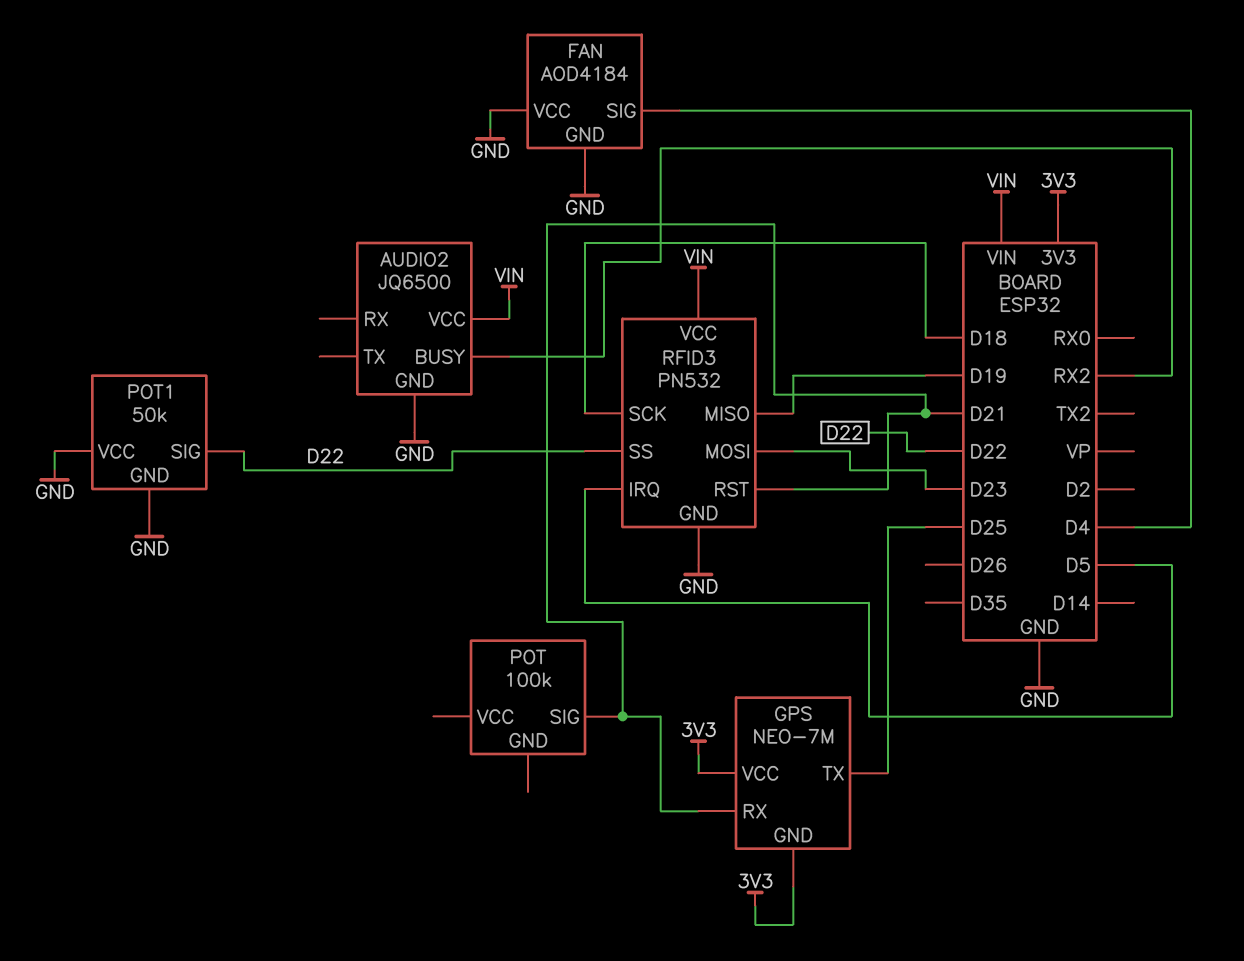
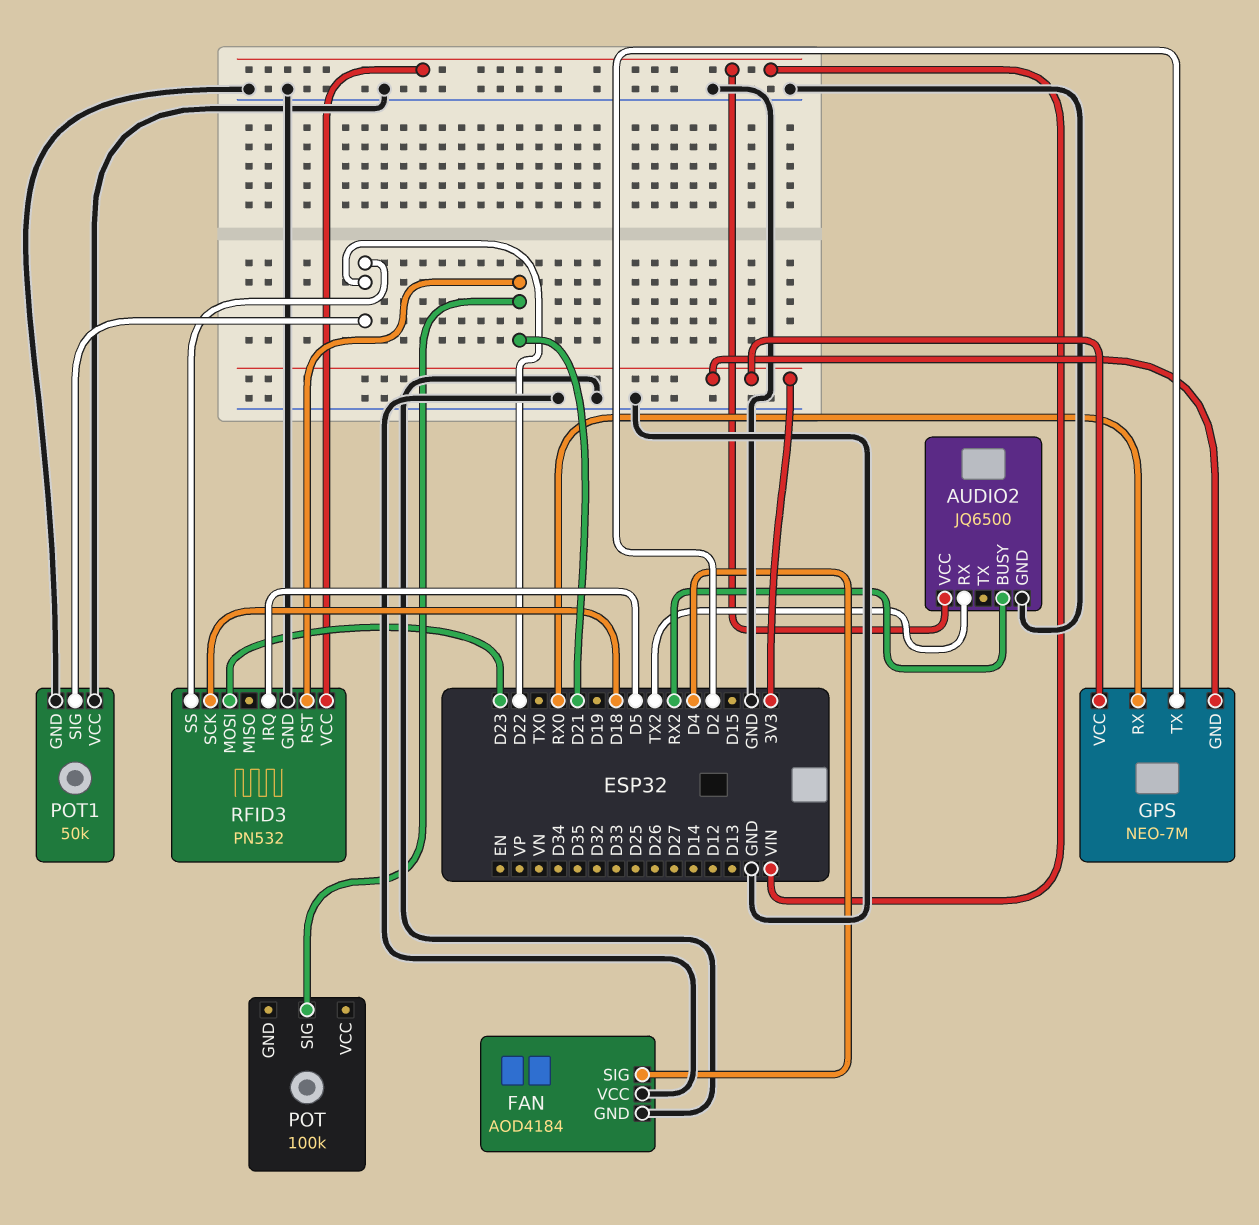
AUDIO2 pin RX: none -> TX2
GPS pin RX: D21 -> RX0
GPS pin TX: D25 -> D2
RFID3 pin MISO: D19 -> none

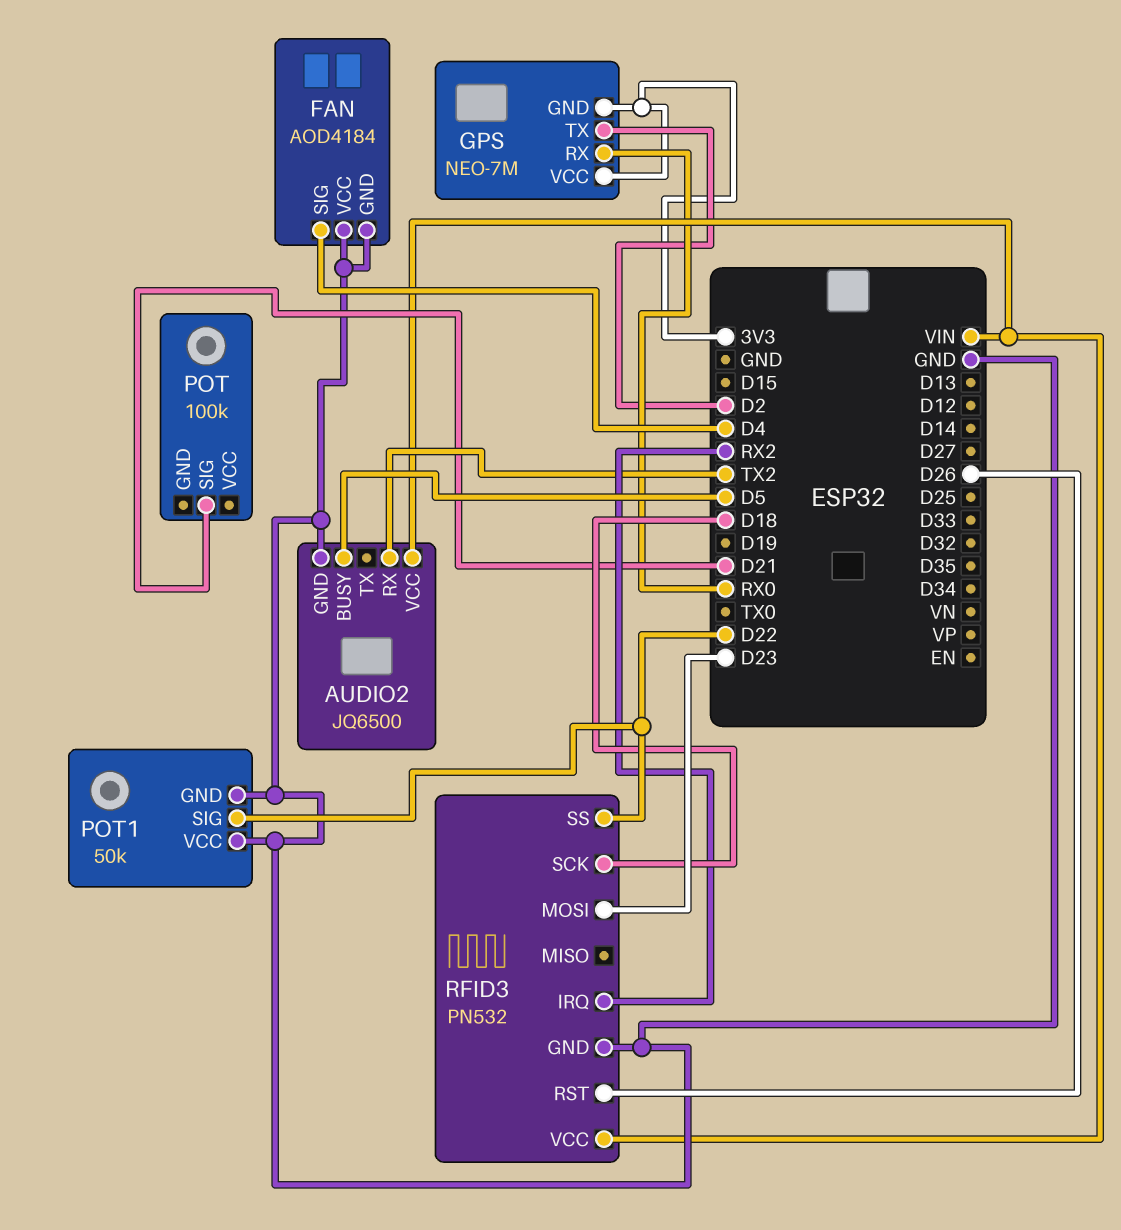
AUDIO2 pin BUSY: RX2 -> D5
RFID3 pin IRQ: D5 -> RX2
RFID3 pin RST: D21 -> D26

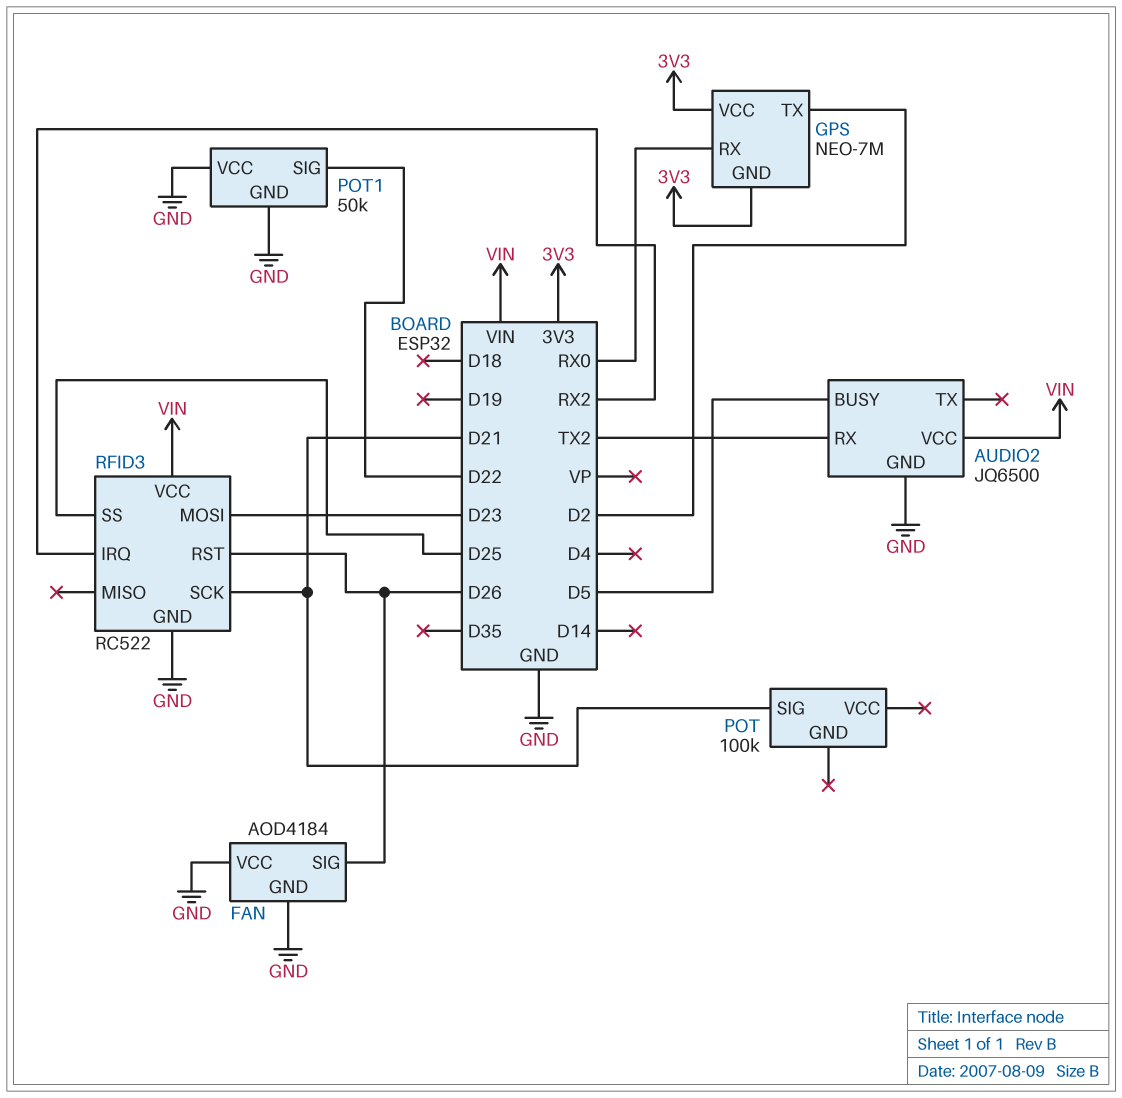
FAN pin SIG: D4 -> D26
RFID3: PN532 -> RC522
RFID3 pin SCK: D18 -> D21
RFID3 pin SS: D22 -> D25

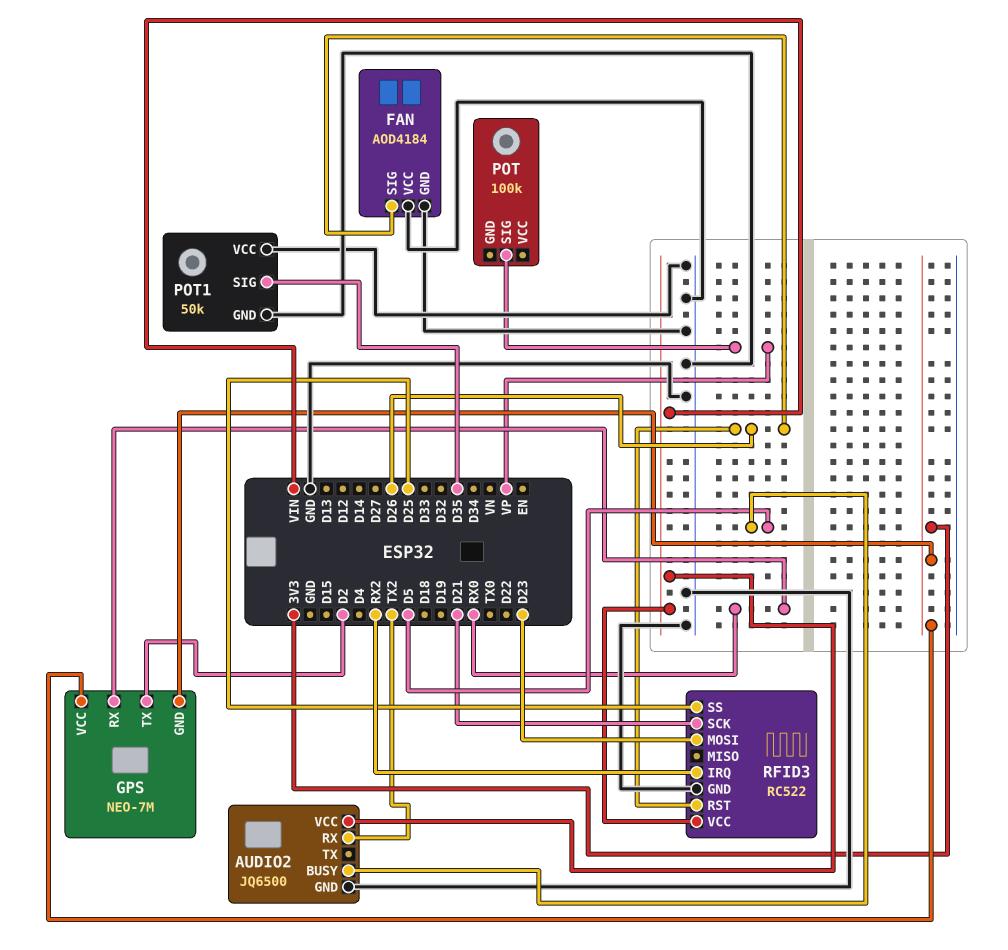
POT pin SIG: D21 -> VP
POT1 pin SIG: D22 -> D35

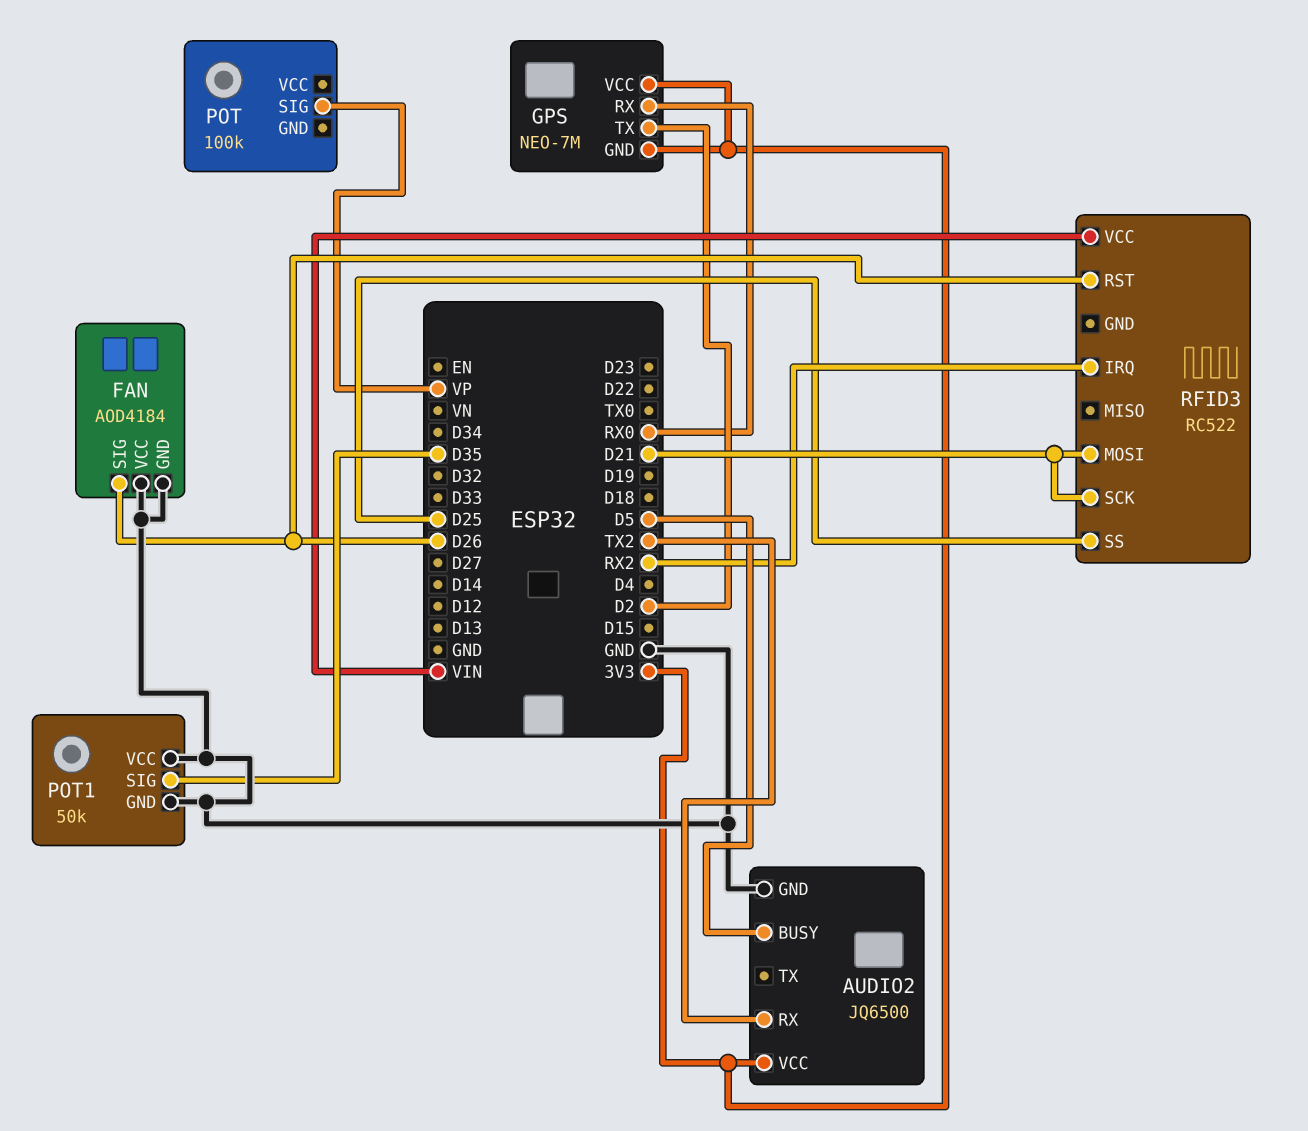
AUDIO2 pin VCC: VIN -> 3V3
RFID3 pin GND: GND -> none
RFID3 pin MOSI: D23 -> D21

